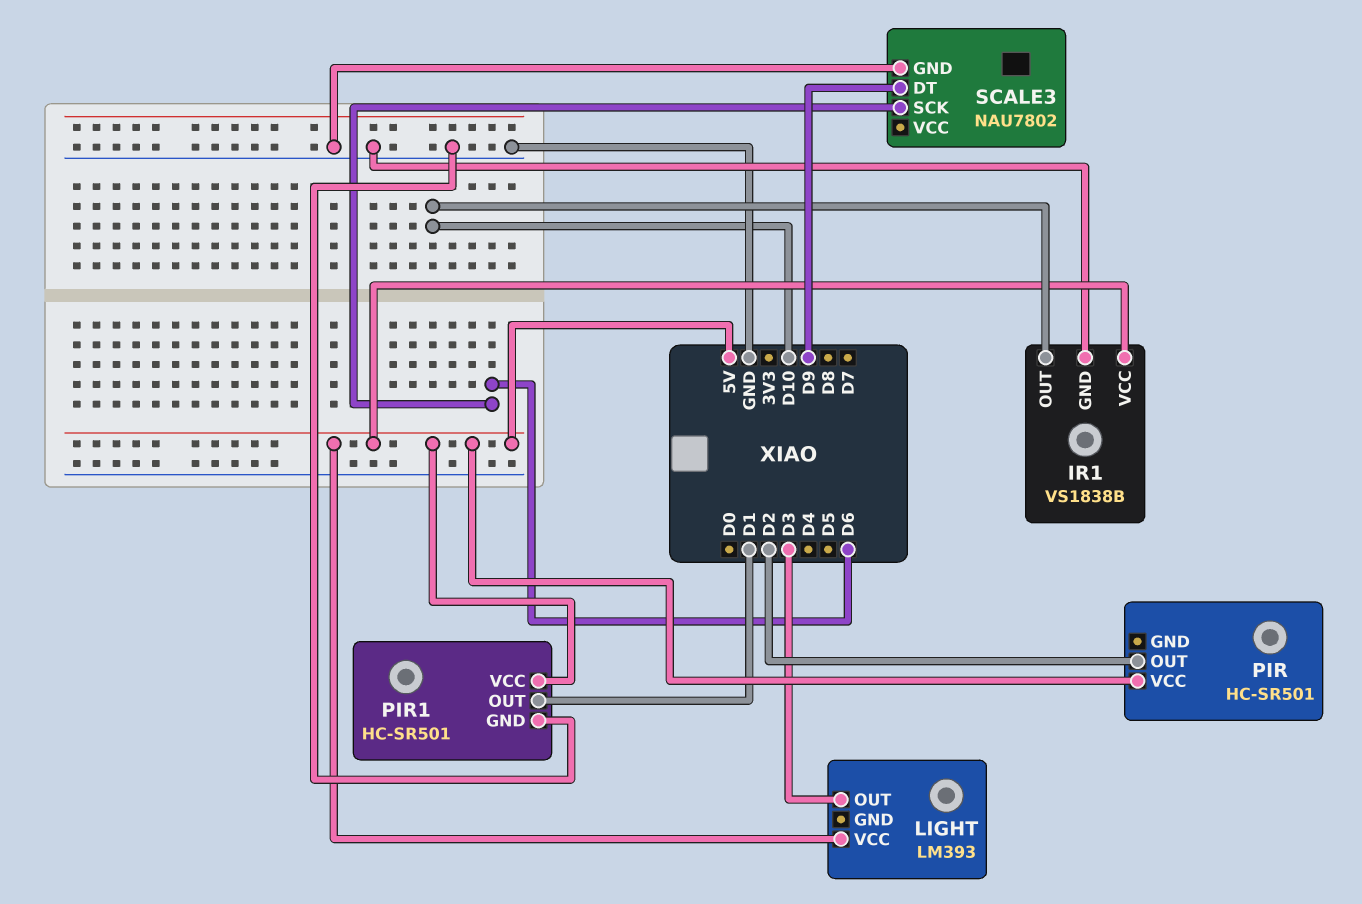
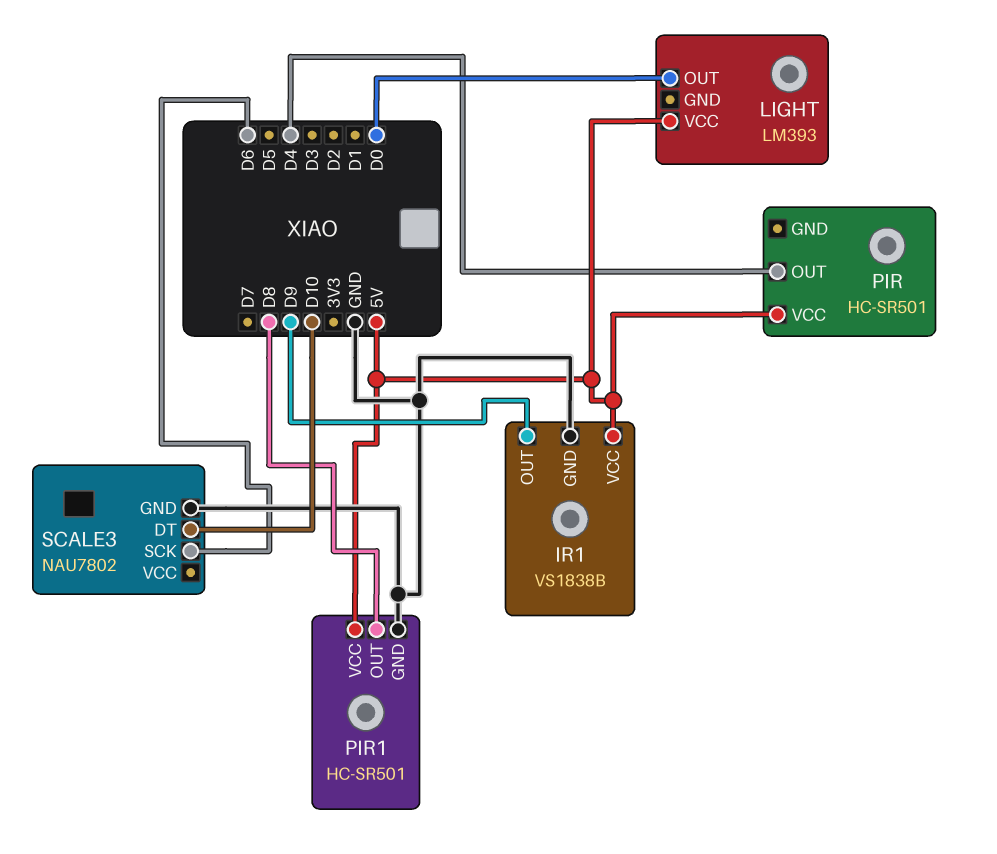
IR1 pin OUT: D10 -> D9
LIGHT pin OUT: D3 -> D0
PIR pin OUT: D2 -> D4
PIR1 pin OUT: D1 -> D8
SCALE3 pin DT: D9 -> D10

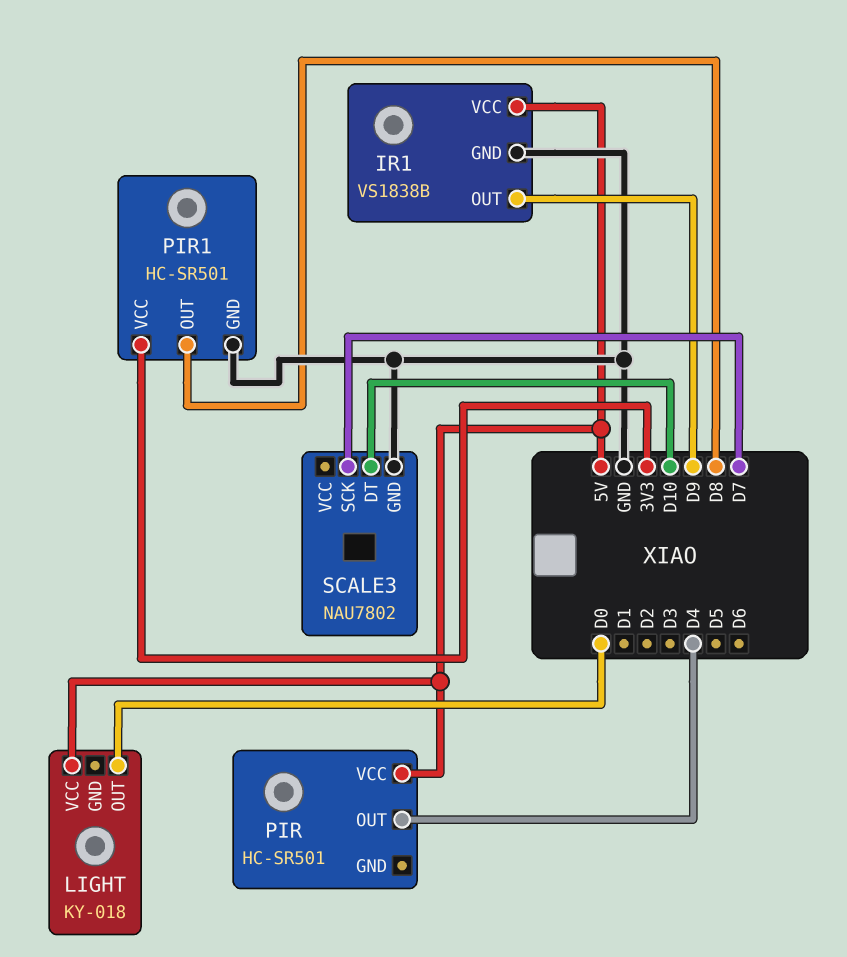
LIGHT: LM393 -> KY-018
PIR1 pin VCC: 5V -> 3V3
SCALE3 pin SCK: D6 -> D7

